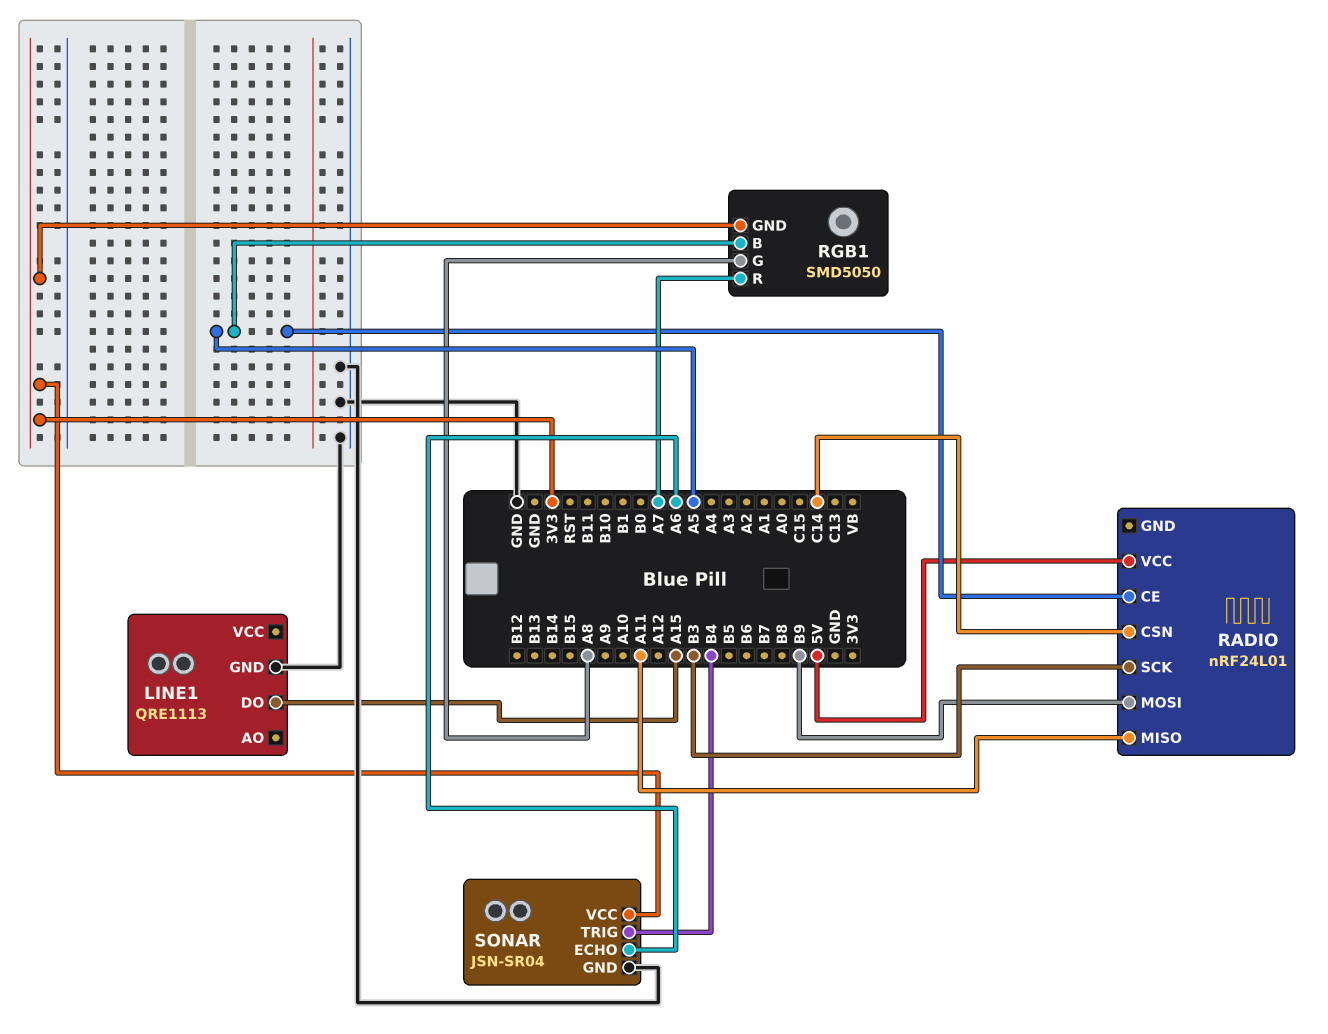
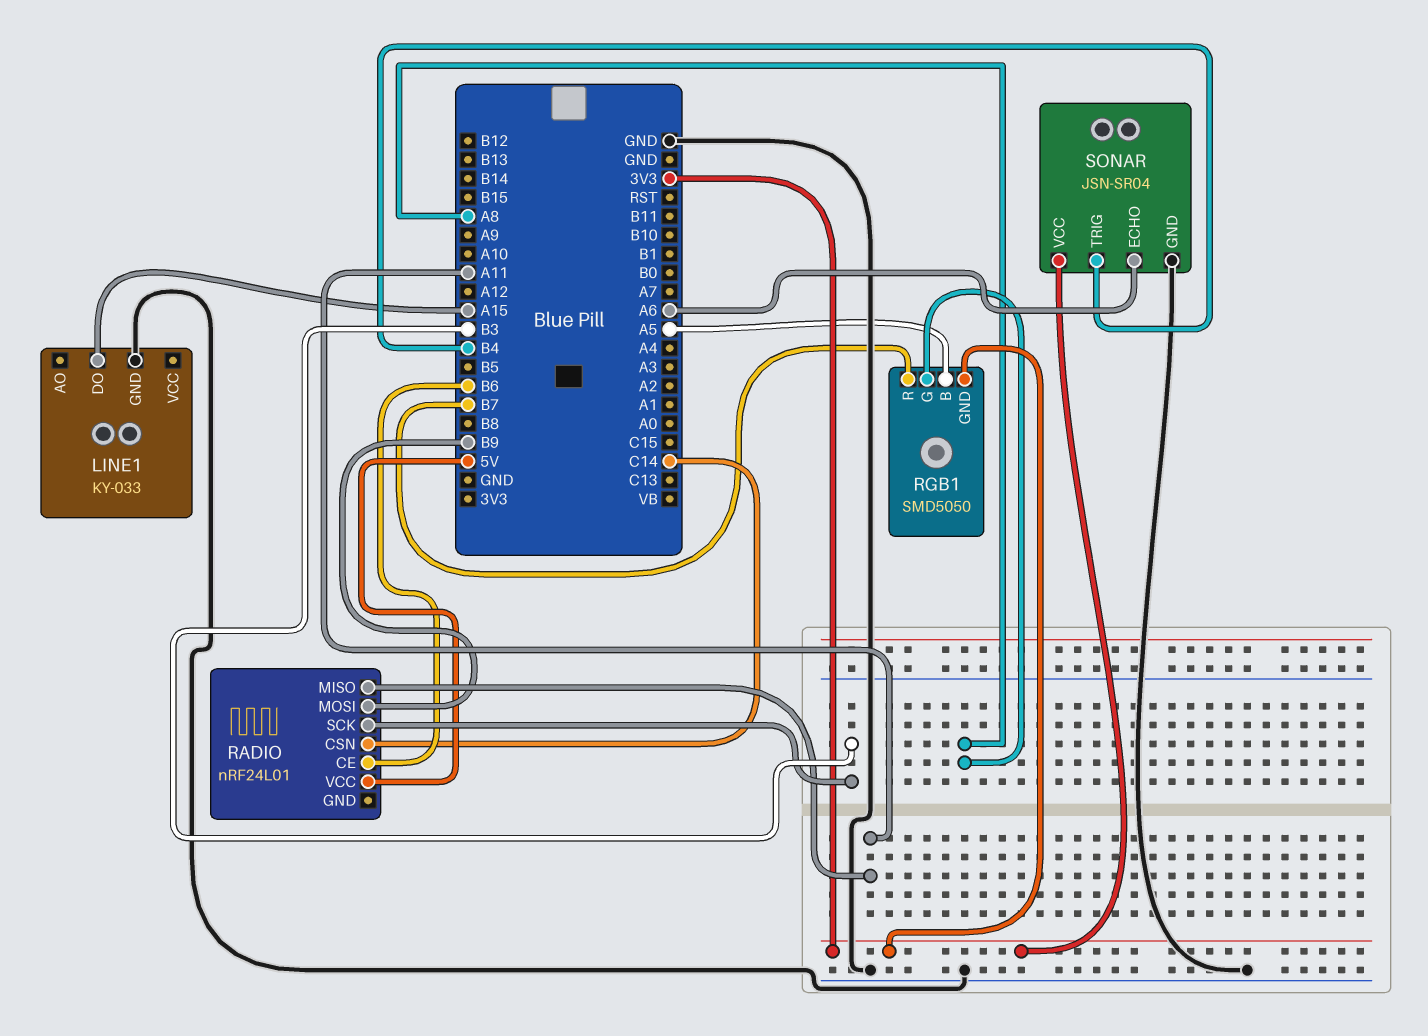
LINE1: QRE1113 -> KY-033
RADIO pin CE: A5 -> B6
RGB1 pin R: A7 -> B7

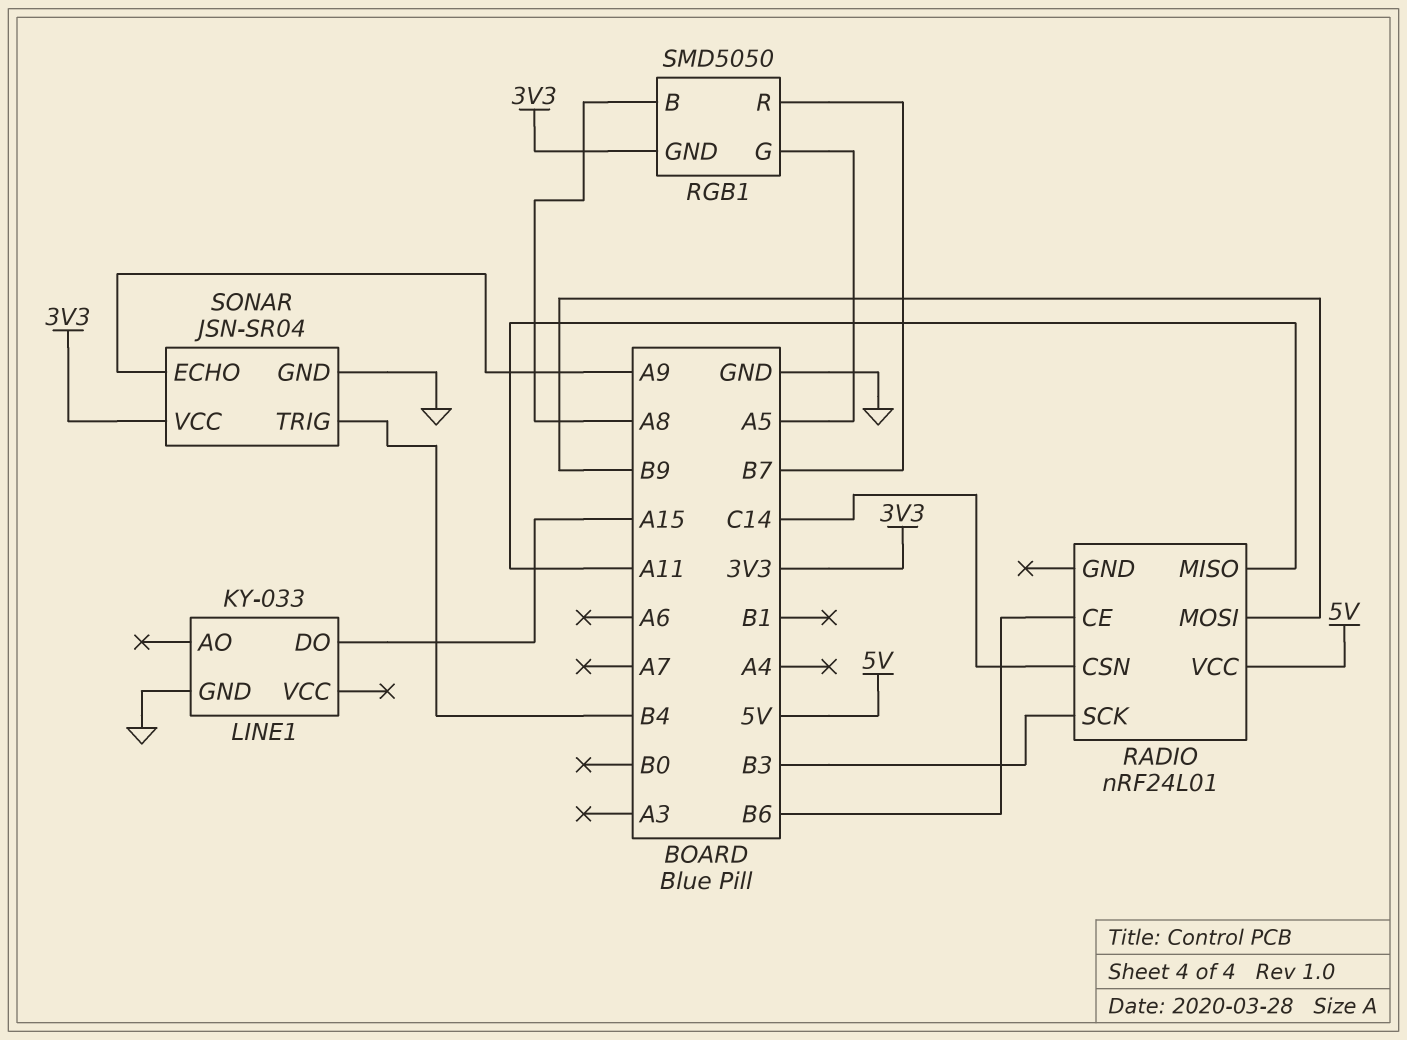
RGB1 pin B: A5 -> A8
RGB1 pin G: A8 -> A5
SONAR pin ECHO: A6 -> A9

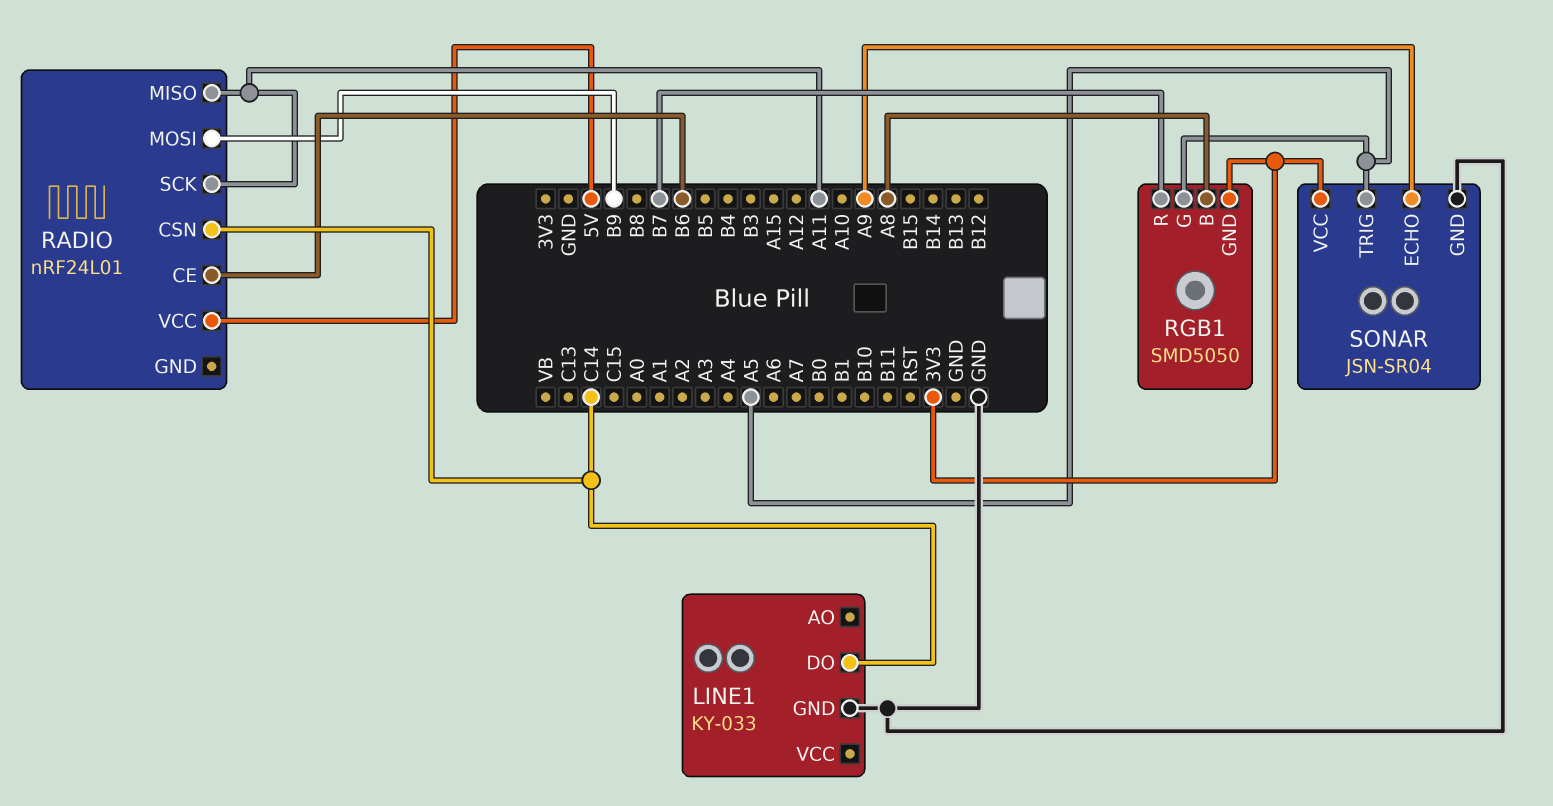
LINE1 pin DO: A15 -> C14
RADIO pin SCK: B3 -> A11
SONAR pin TRIG: B4 -> A5

